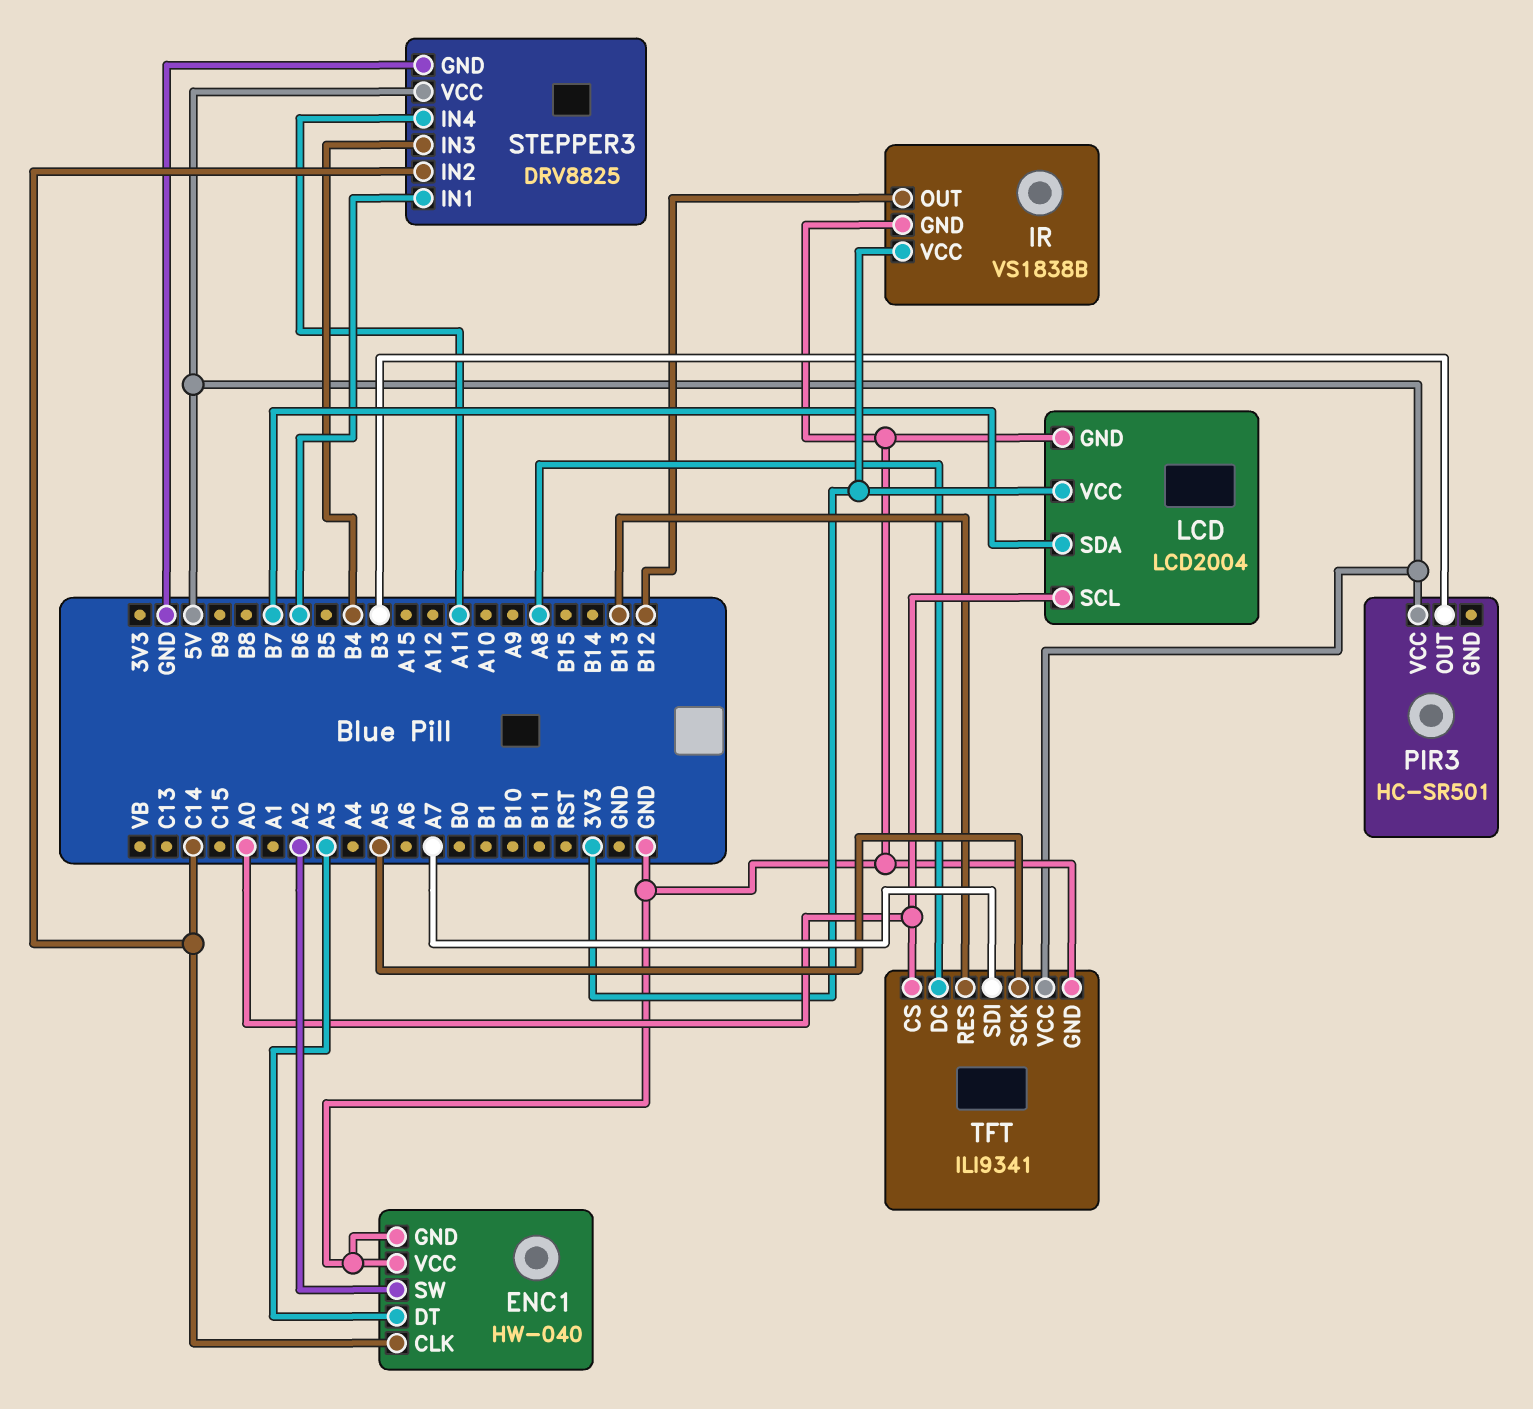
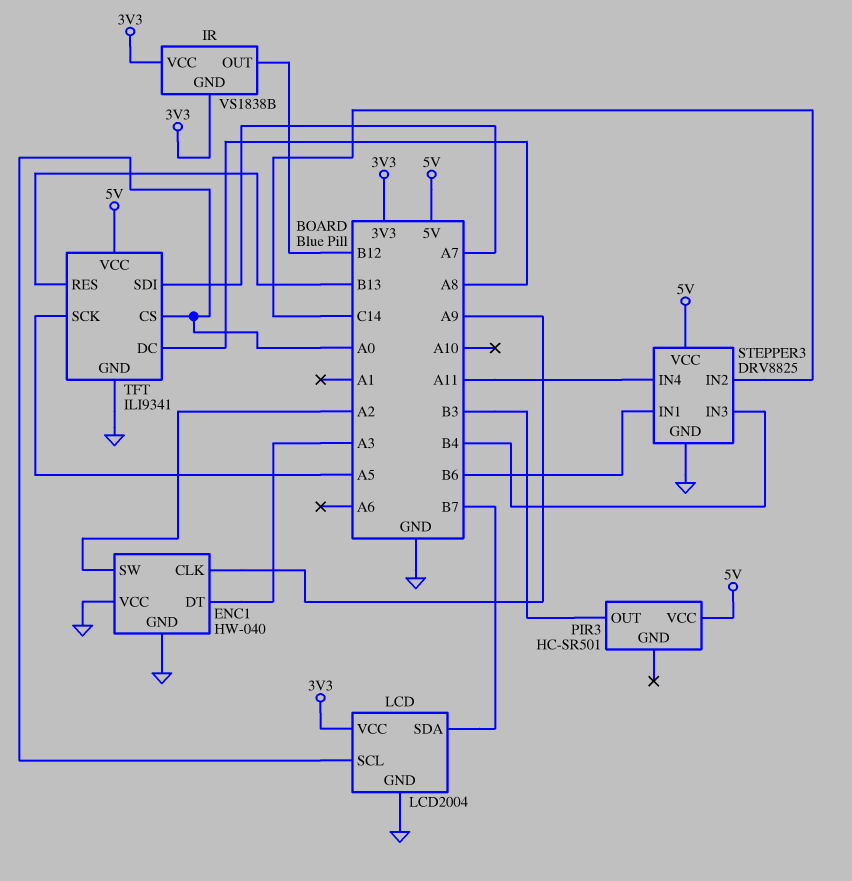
ENC1 pin CLK: C14 -> A9
IR pin GND: GND -> 3V3

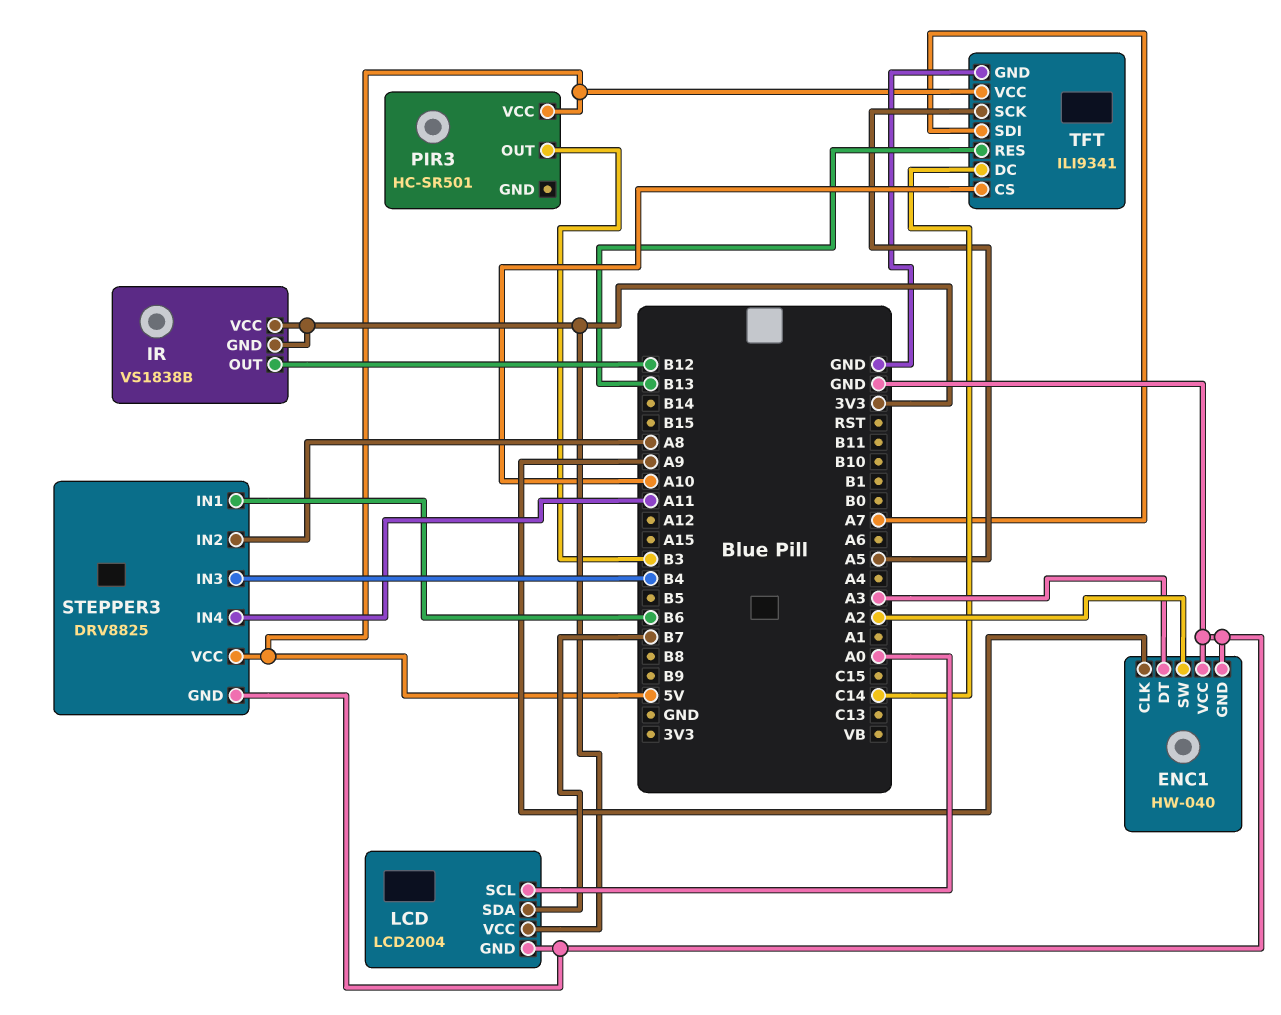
STEPPER3 pin IN2: C14 -> A8
TFT pin CS: A0 -> A10
TFT pin DC: A8 -> C14

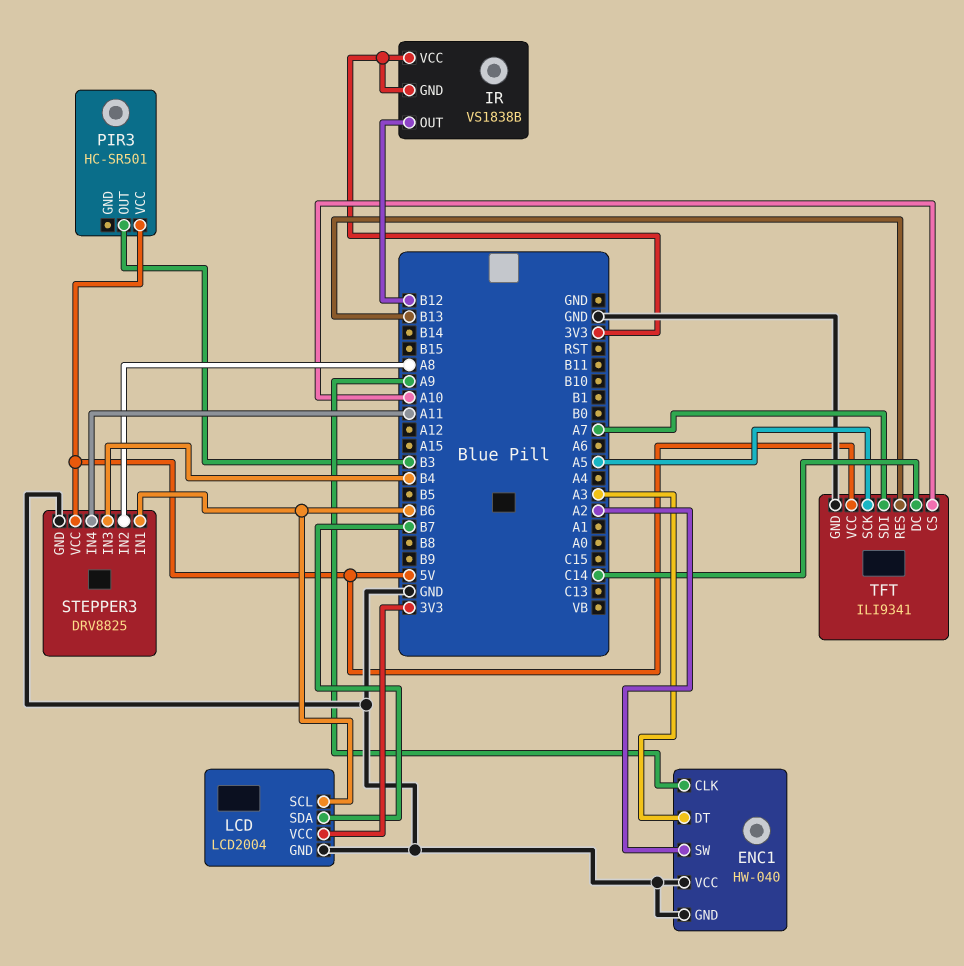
LCD pin SCL: A0 -> B6

